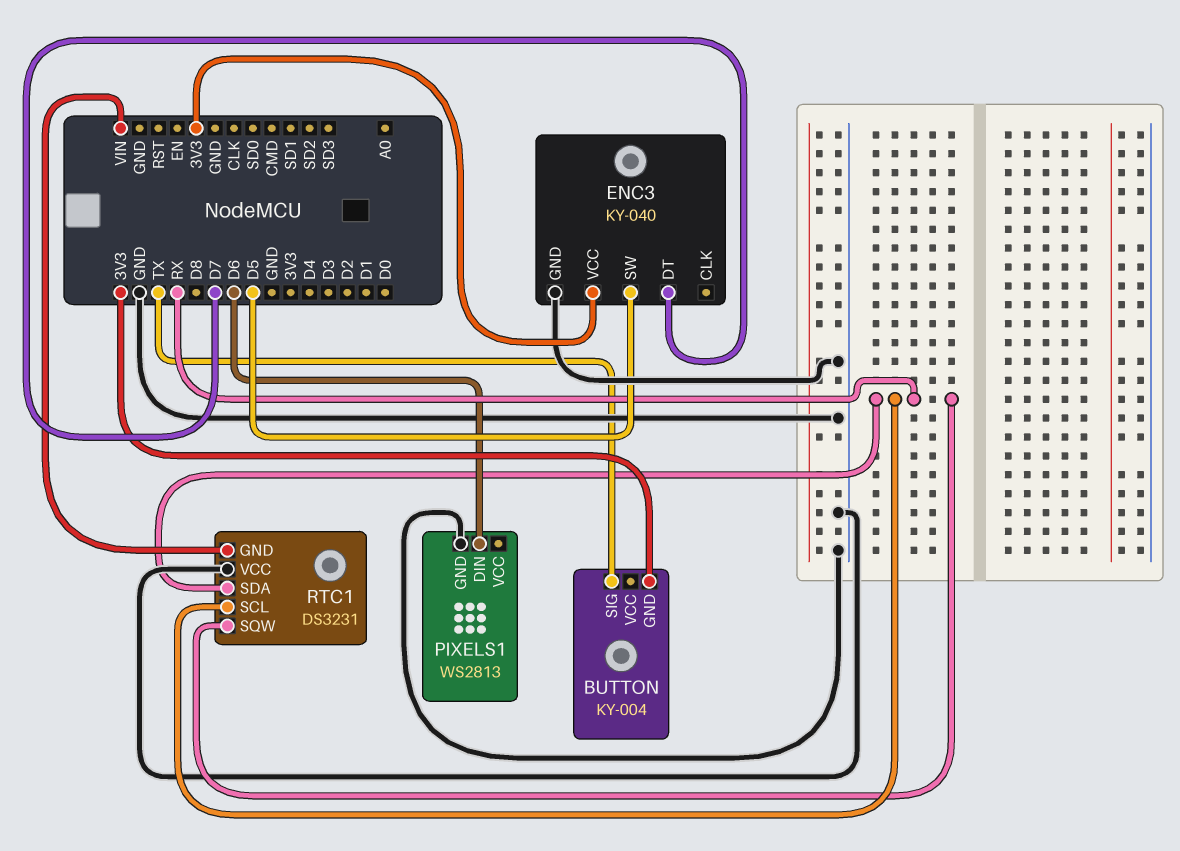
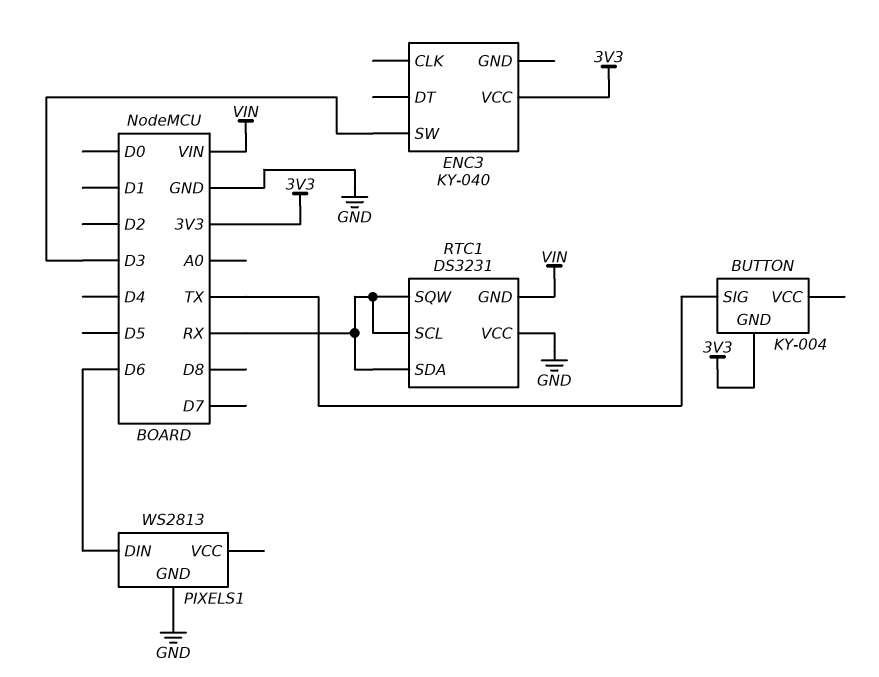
ENC3 pin DT: D7 -> none
ENC3 pin GND: GND -> none
ENC3 pin SW: D5 -> D3

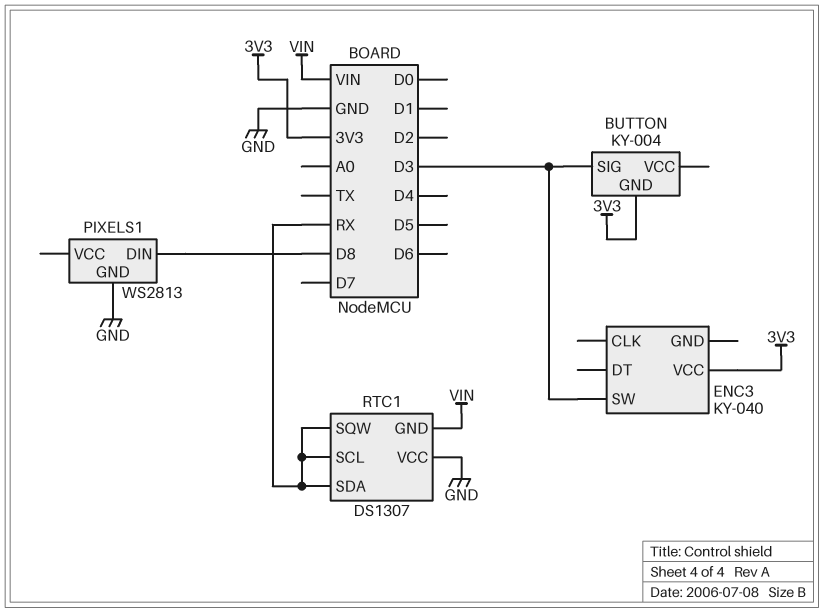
BUTTON pin SIG: TX -> D3
PIXELS1 pin DIN: D6 -> D8
RTC1: DS3231 -> DS1307

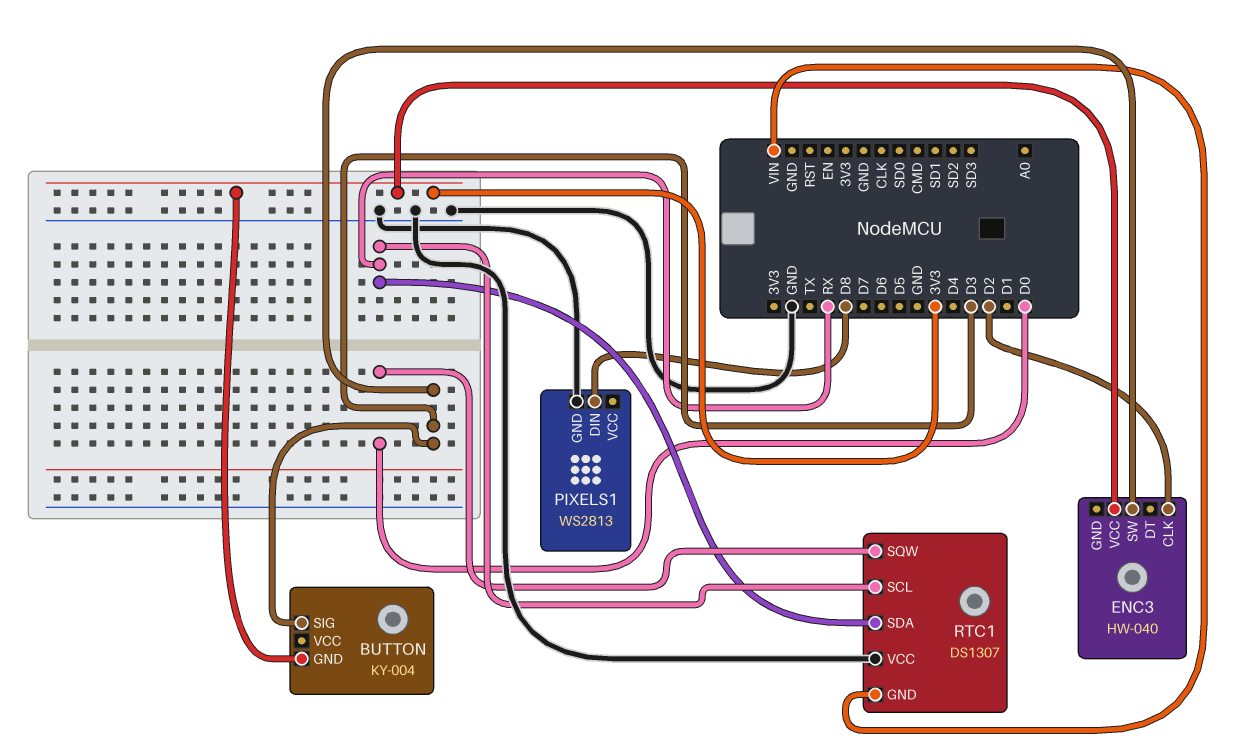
ENC3: KY-040 -> HW-040
ENC3 pin CLK: none -> D2
RTC1 pin SQW: RX -> D0

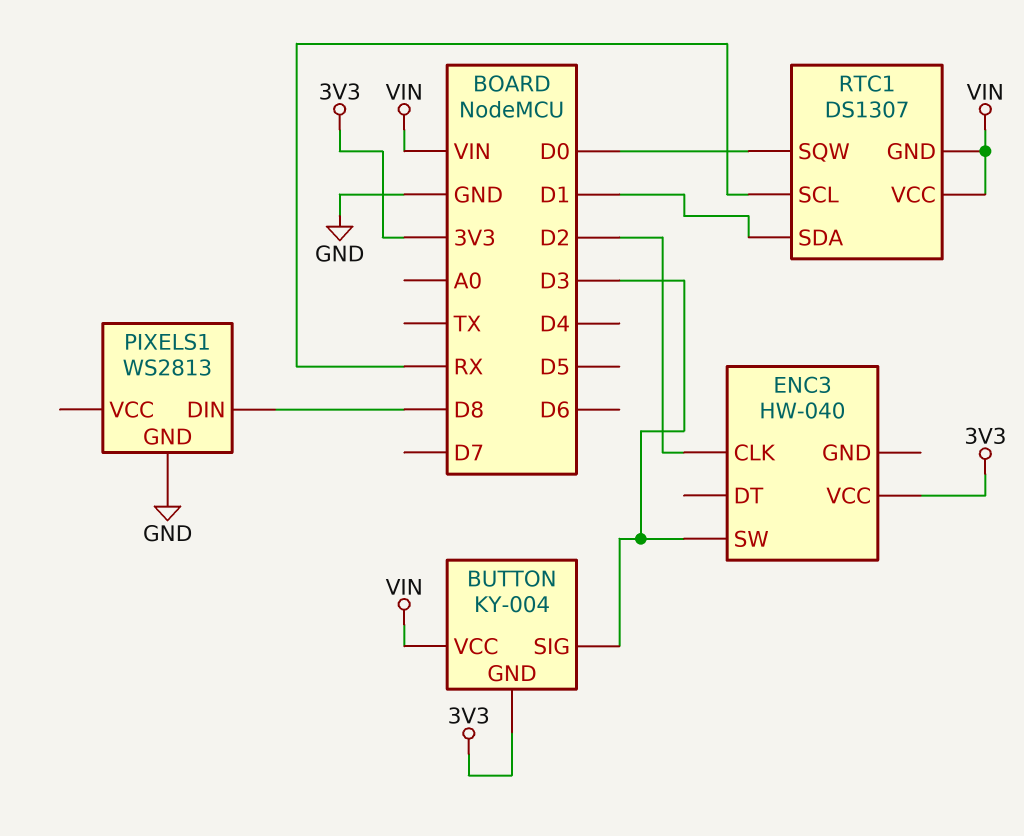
BUTTON pin VCC: none -> VIN
RTC1 pin SDA: RX -> D1
RTC1 pin VCC: GND -> VIN

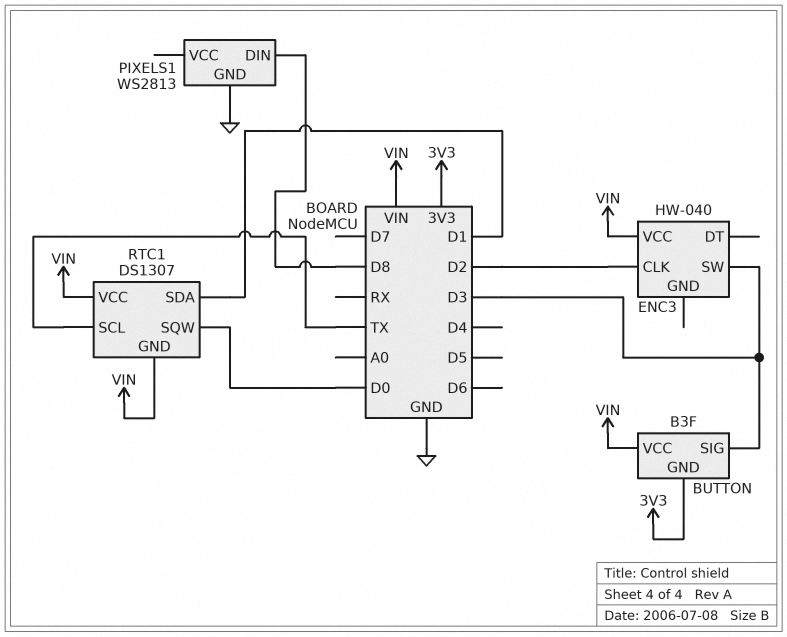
BUTTON: KY-004 -> B3F
ENC3 pin VCC: 3V3 -> VIN
RTC1 pin SCL: RX -> TX

